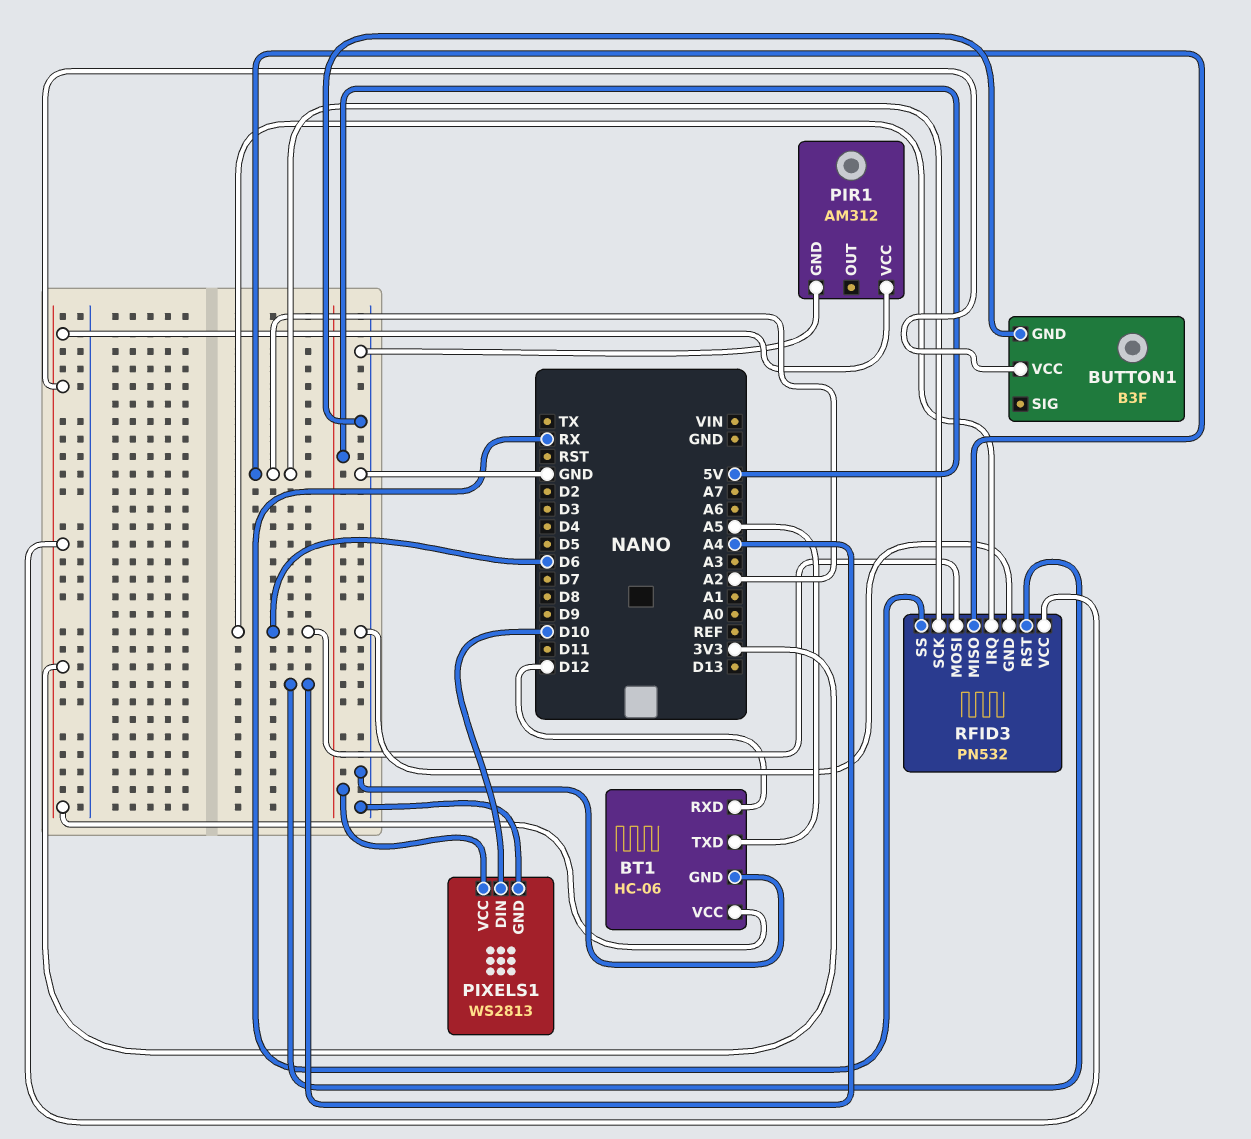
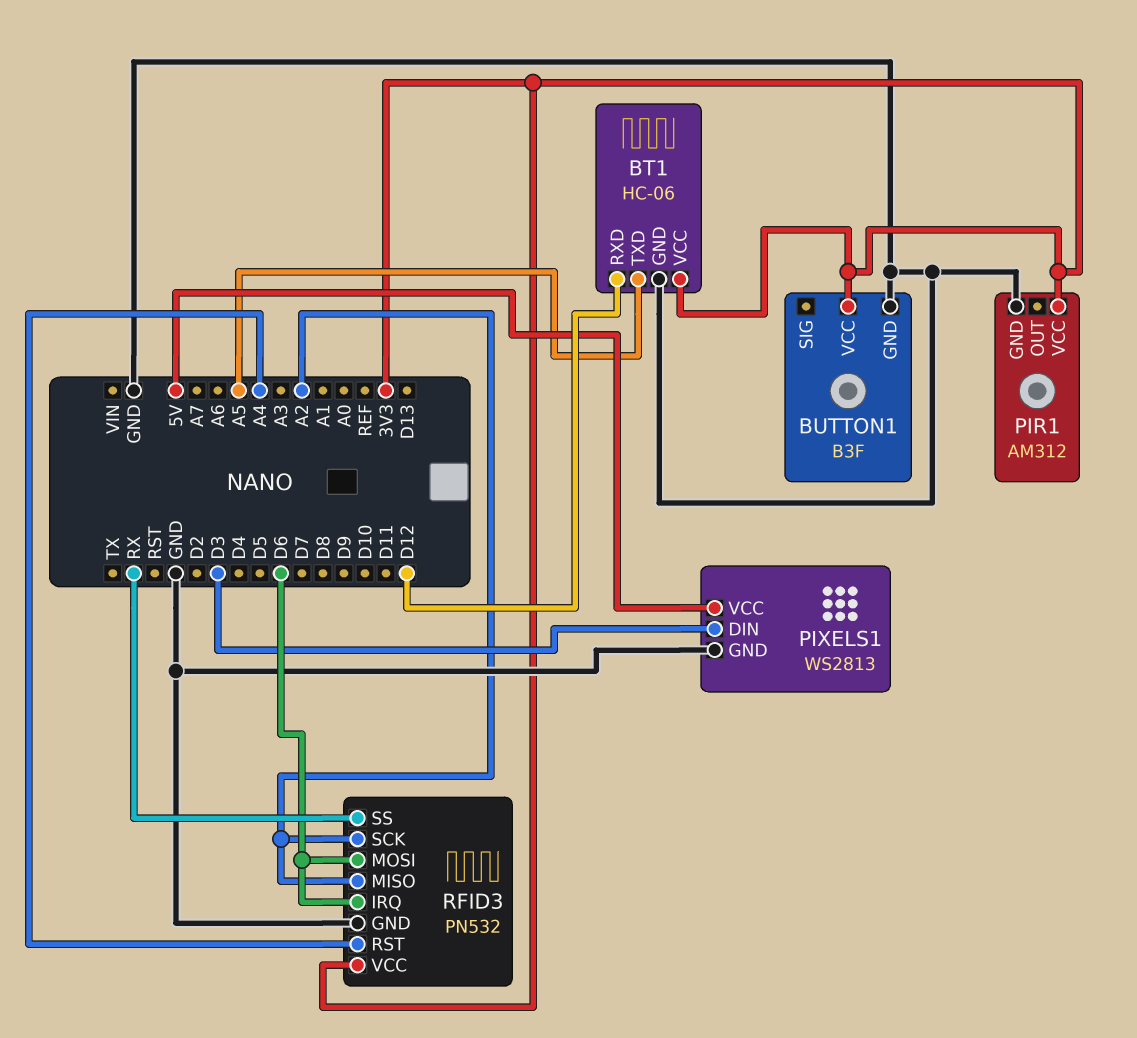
PIXELS1 pin DIN: D10 -> D3

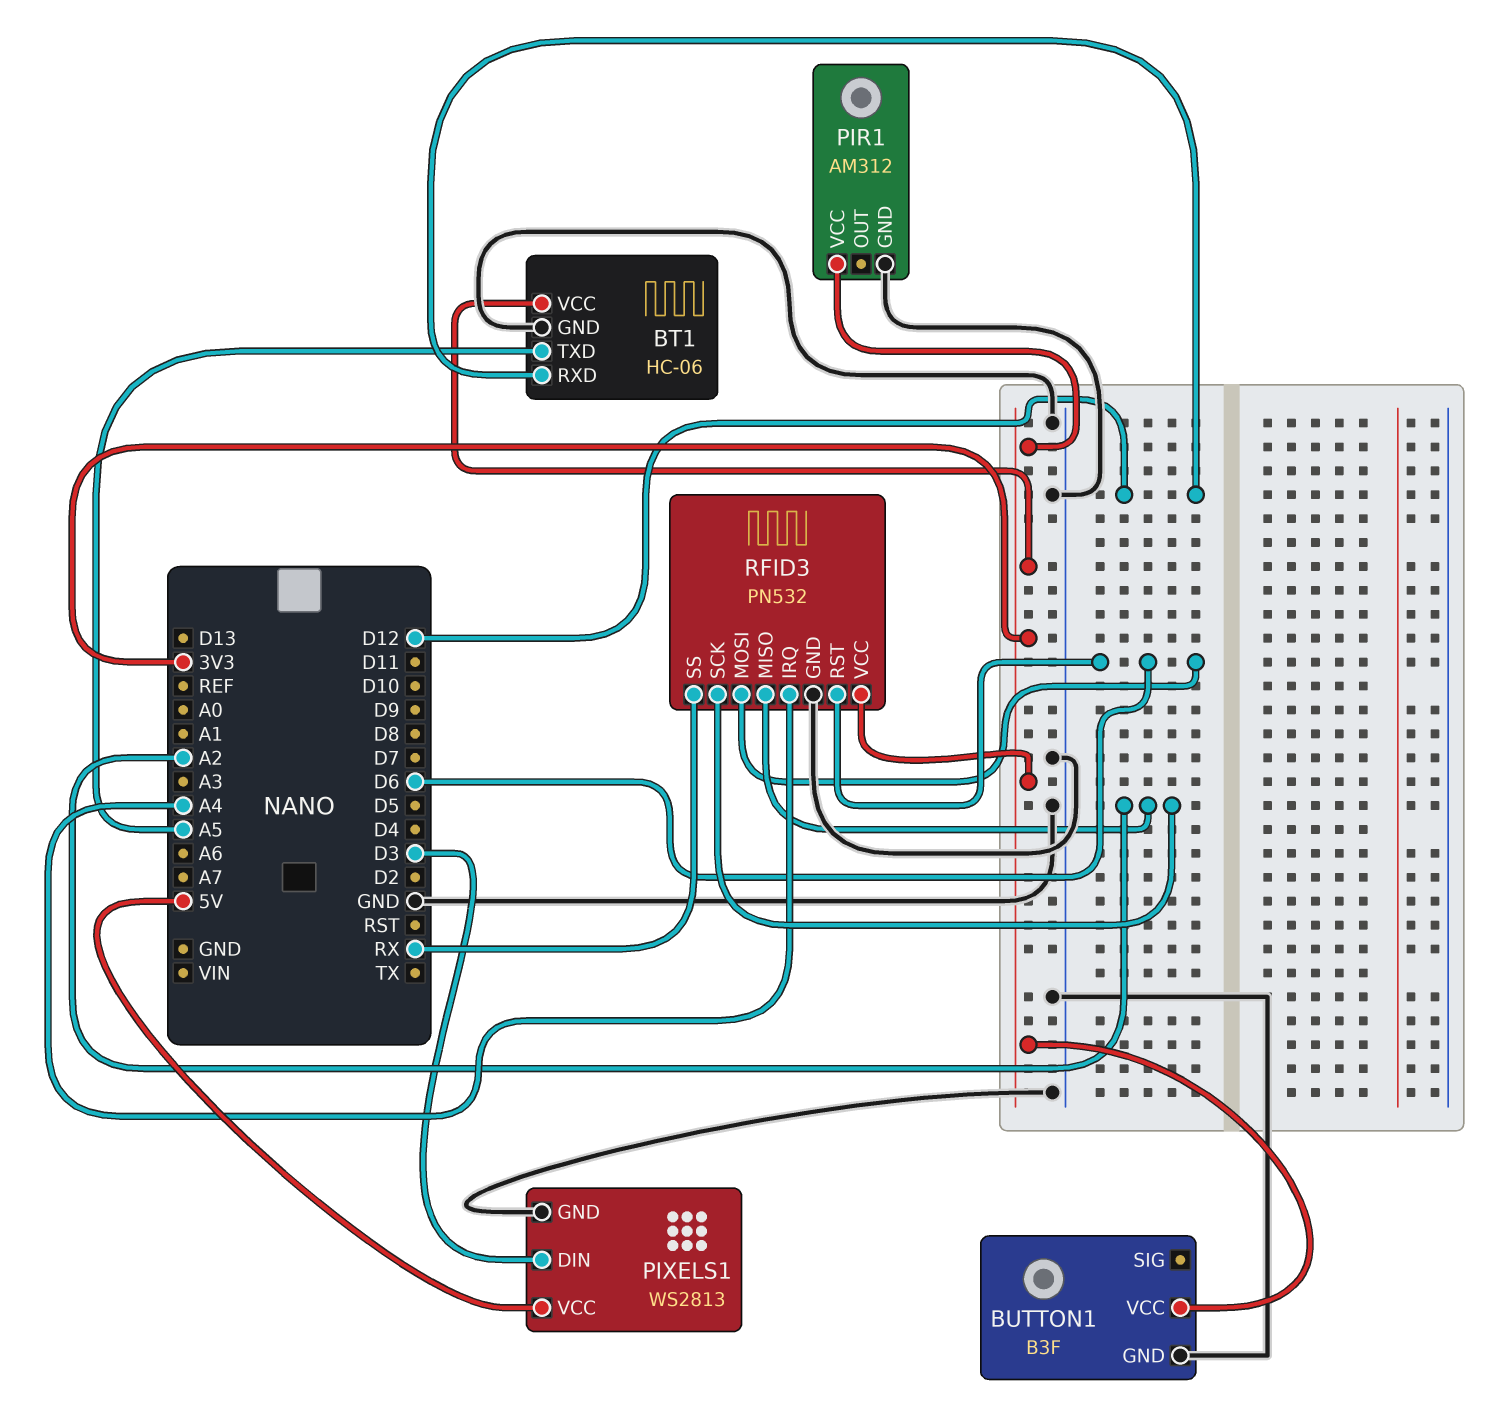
RFID3 pin IRQ: D6 -> A4
RFID3 pin RST: A4 -> D6

